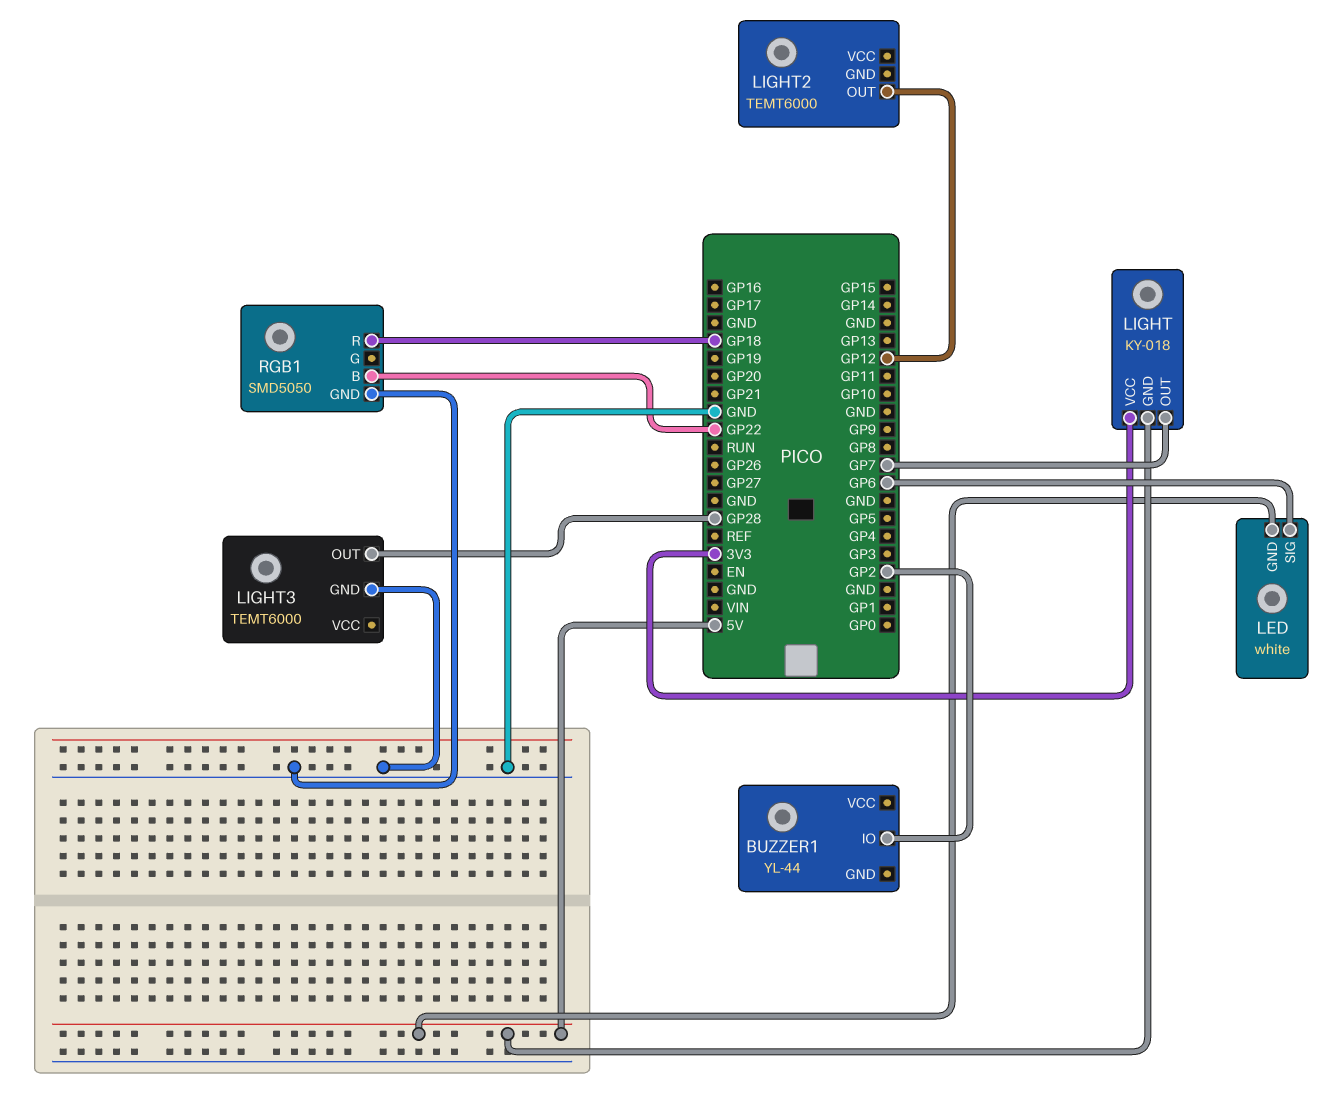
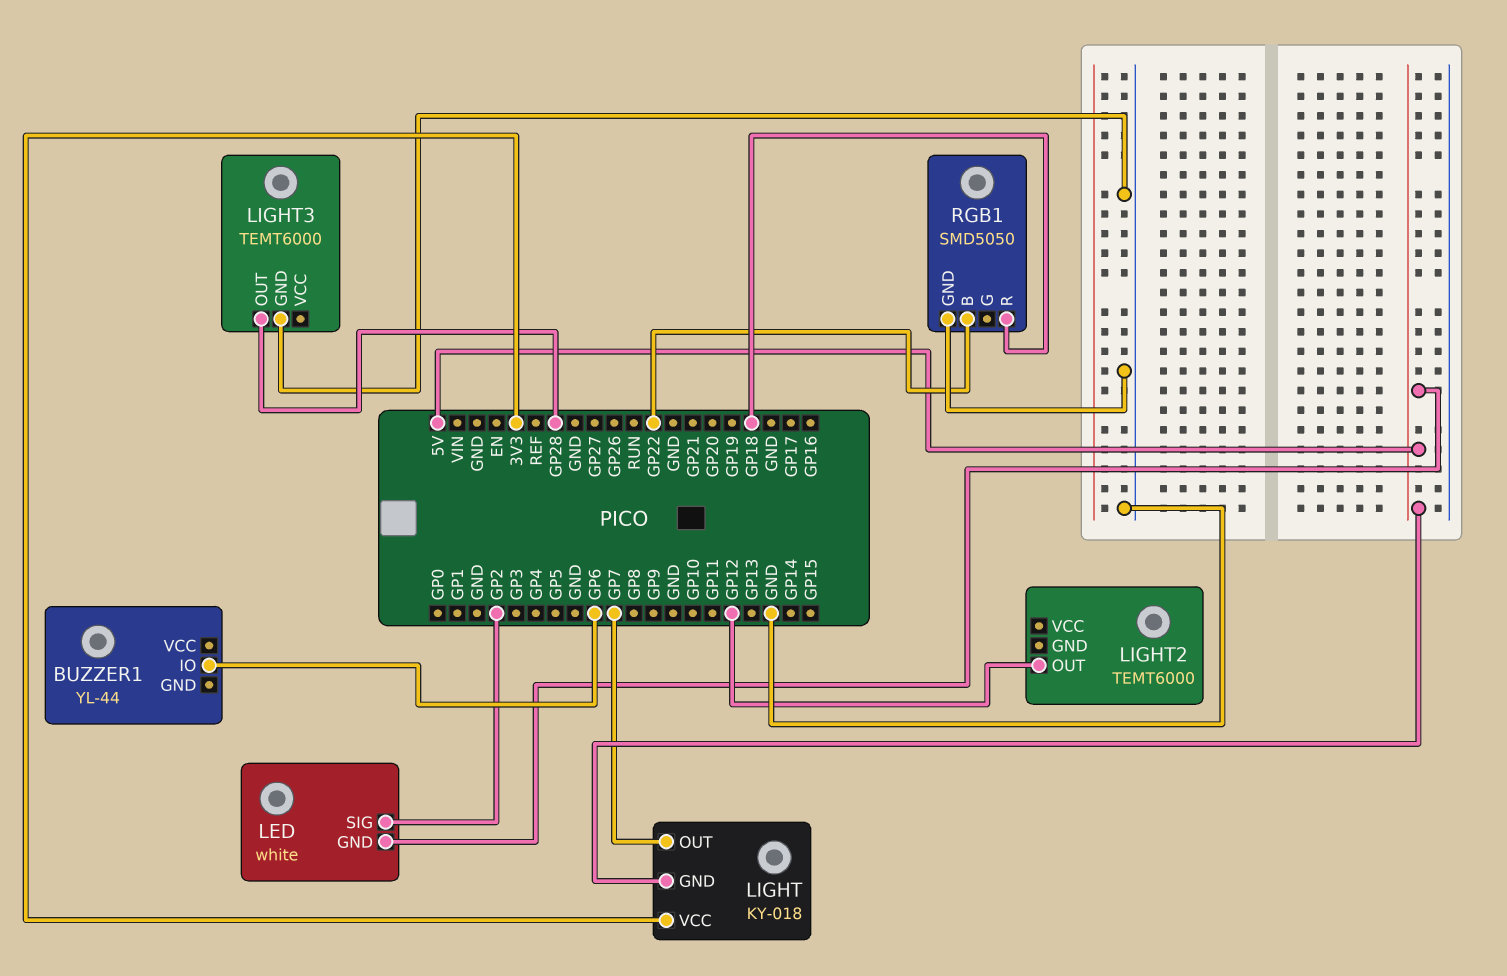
BUZZER1 pin IO: GP2 -> GP6
LED pin SIG: GP6 -> GP2

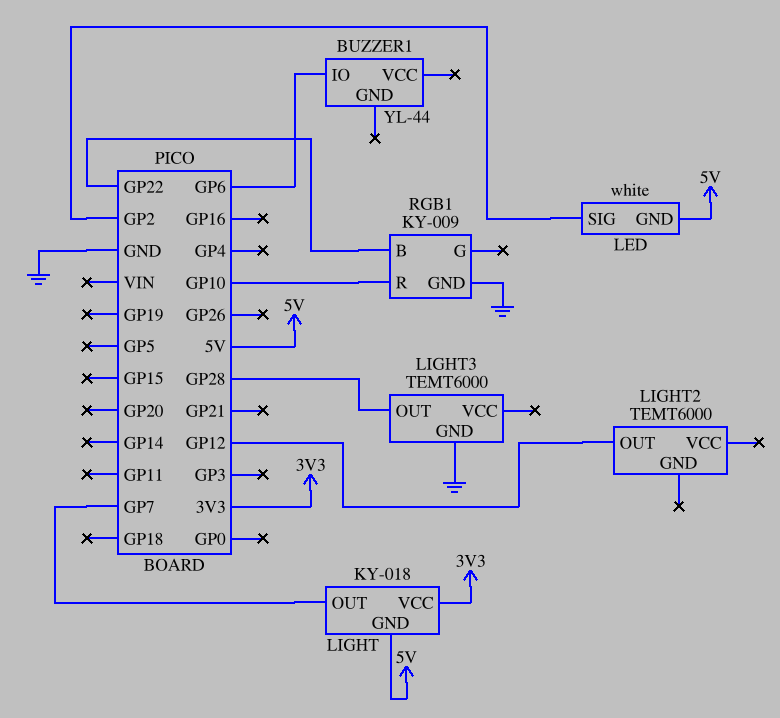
RGB1: SMD5050 -> KY-009
RGB1 pin R: GP18 -> GP10

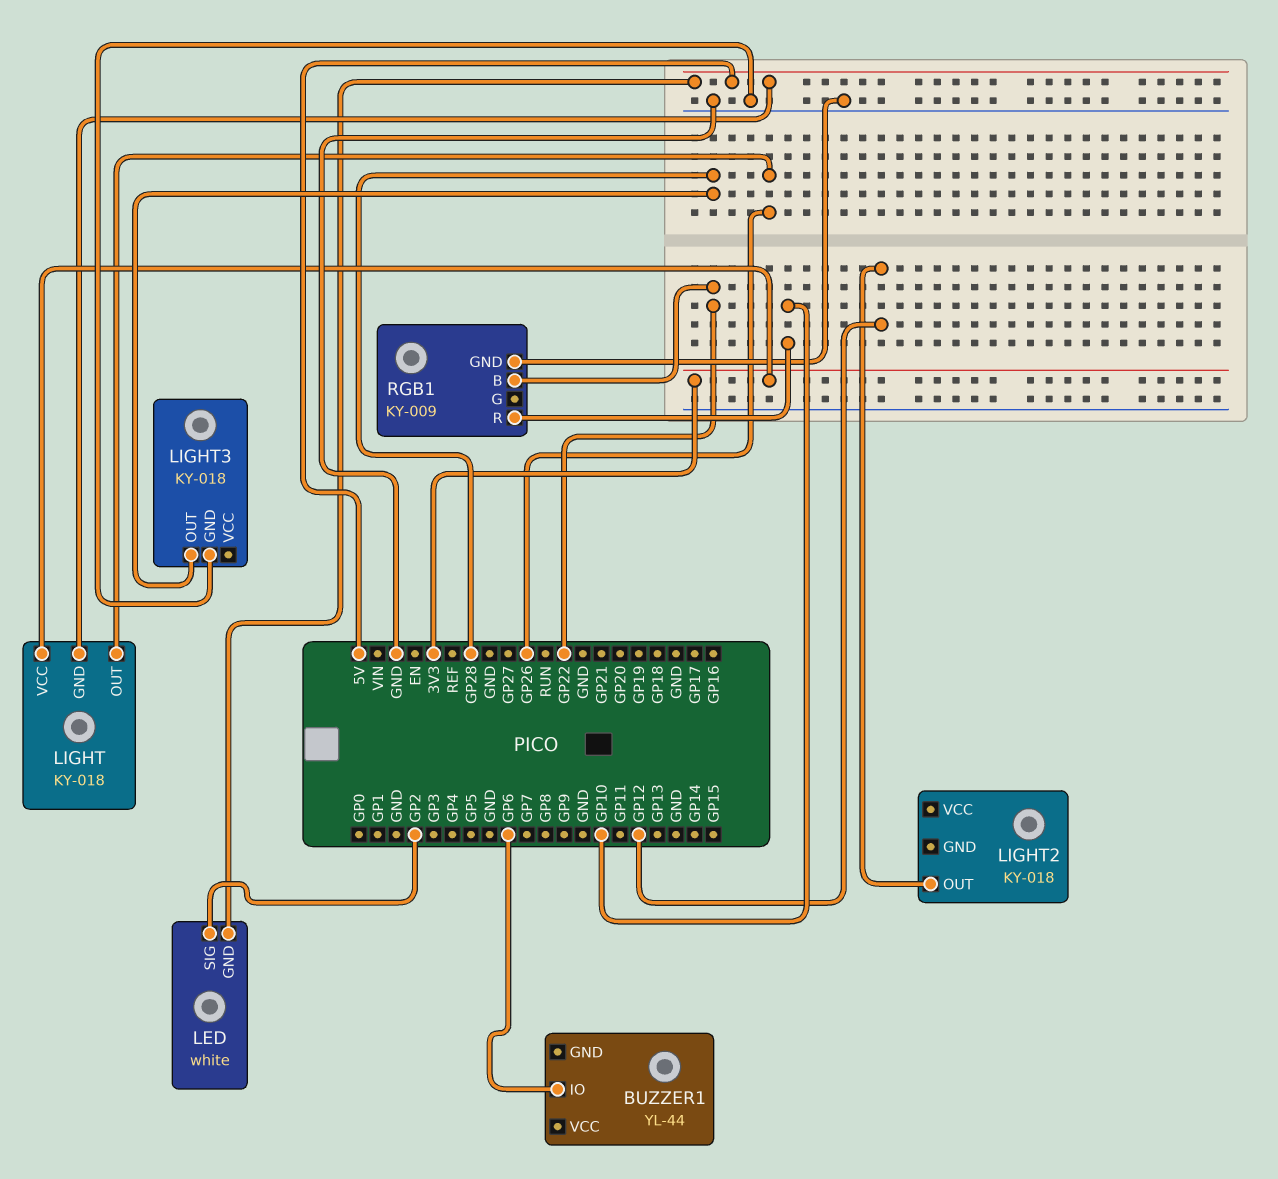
LIGHT pin OUT: GP7 -> GP26
LIGHT2: TEMT6000 -> KY-018
LIGHT3: TEMT6000 -> KY-018

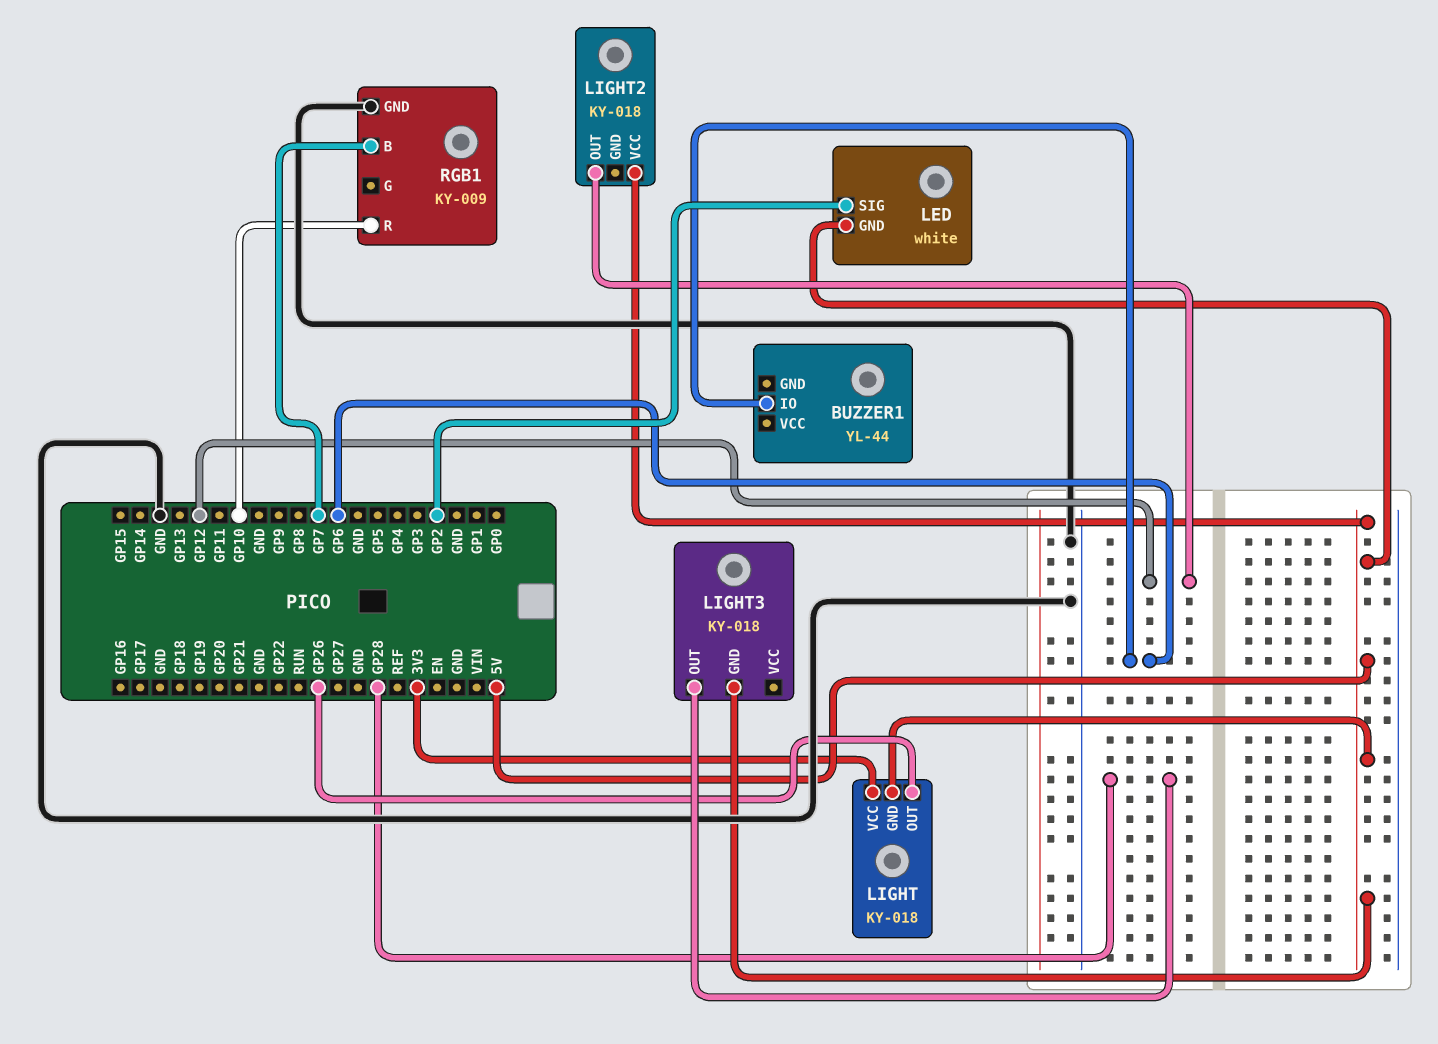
LIGHT2 pin VCC: none -> 5V
LIGHT3 pin GND: GND -> 5V
RGB1 pin B: GP22 -> GP7

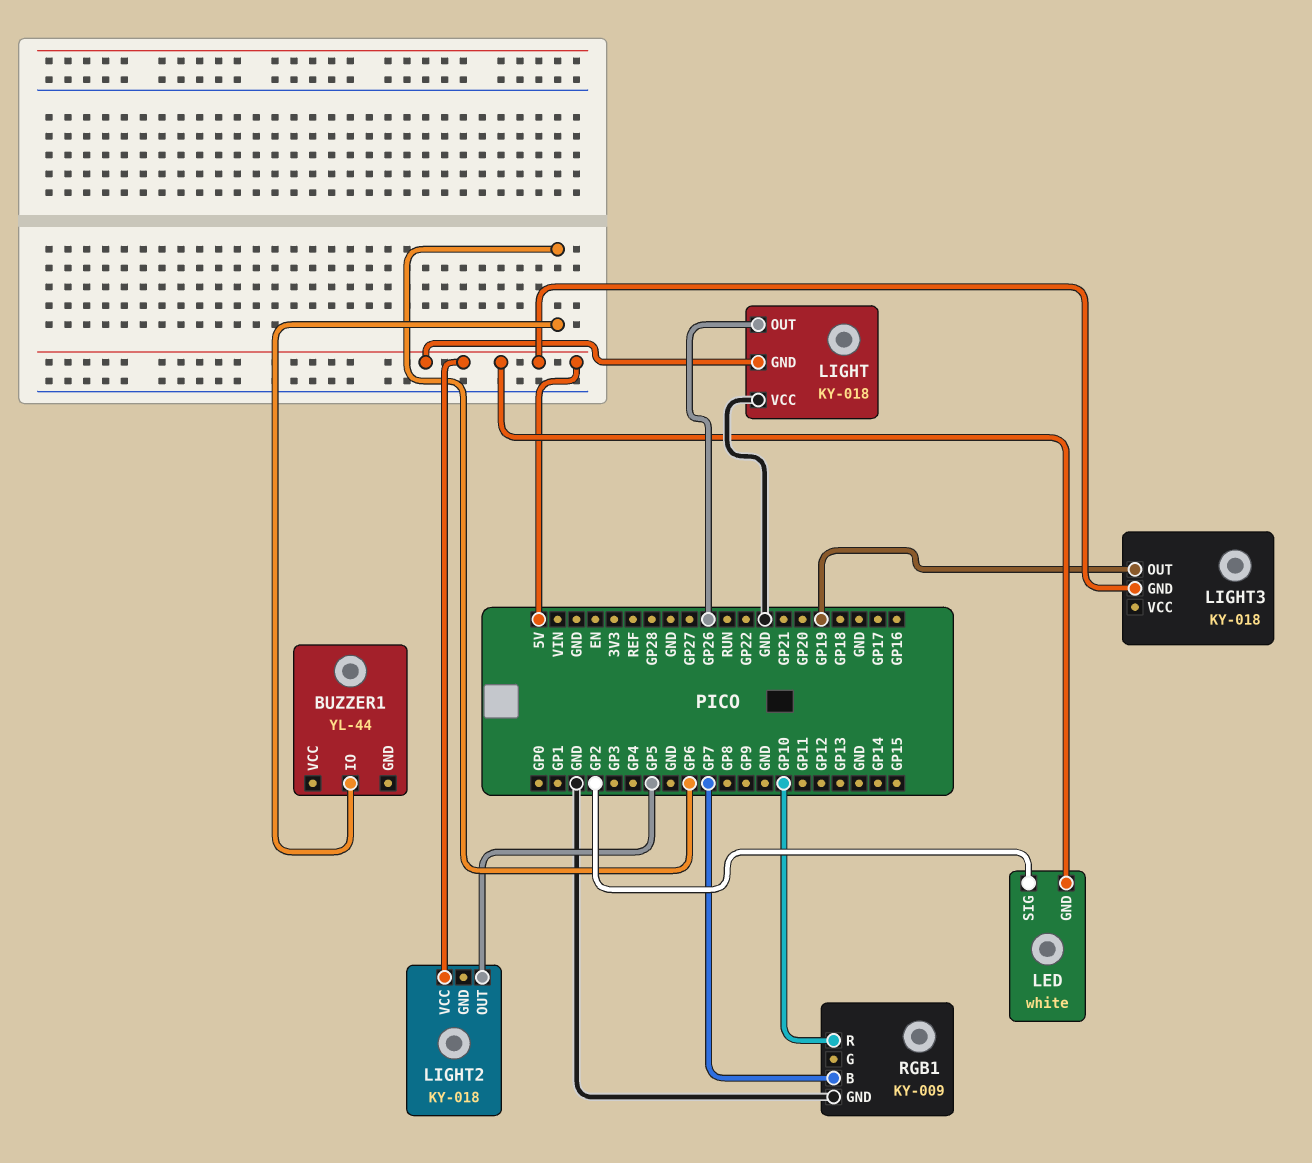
LIGHT pin VCC: 3V3 -> GND
LIGHT2 pin OUT: GP12 -> GP5
LIGHT3 pin OUT: GP28 -> GP19

